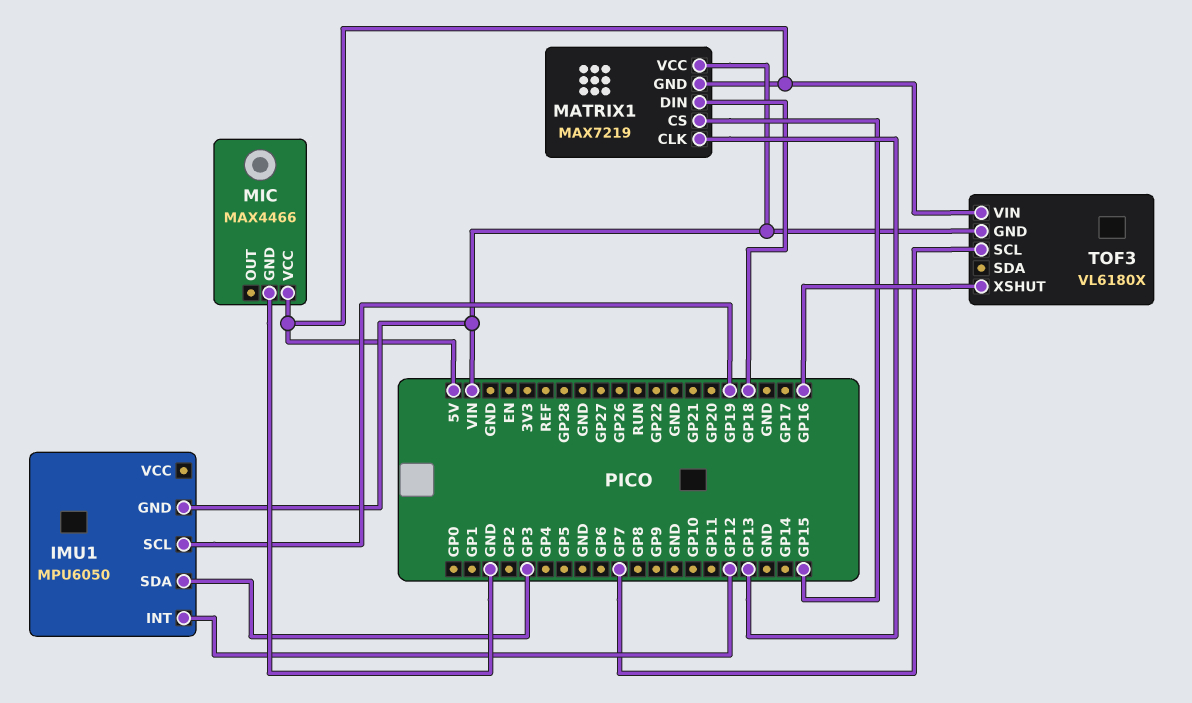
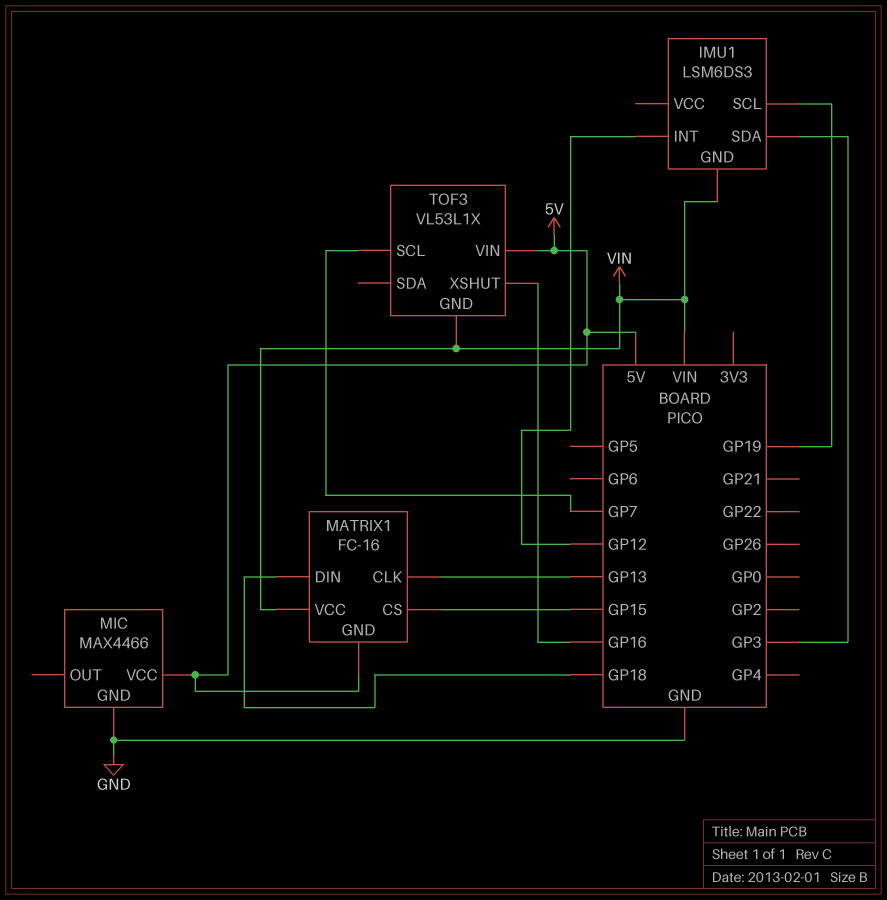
IMU1: MPU6050 -> LSM6DS3
MATRIX1: MAX7219 -> FC-16
TOF3: VL6180X -> VL53L1X

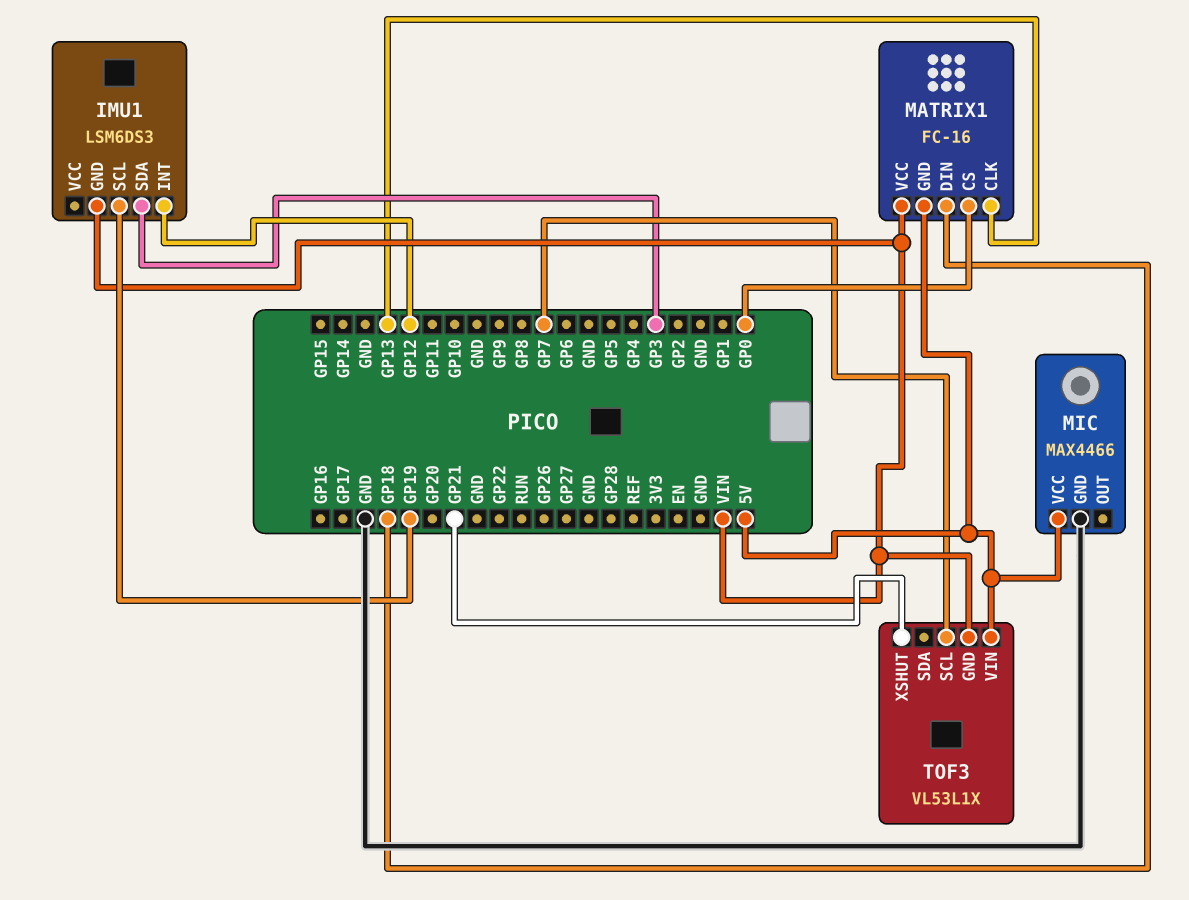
MATRIX1 pin CS: GP15 -> GP0
TOF3 pin XSHUT: GP16 -> GP21

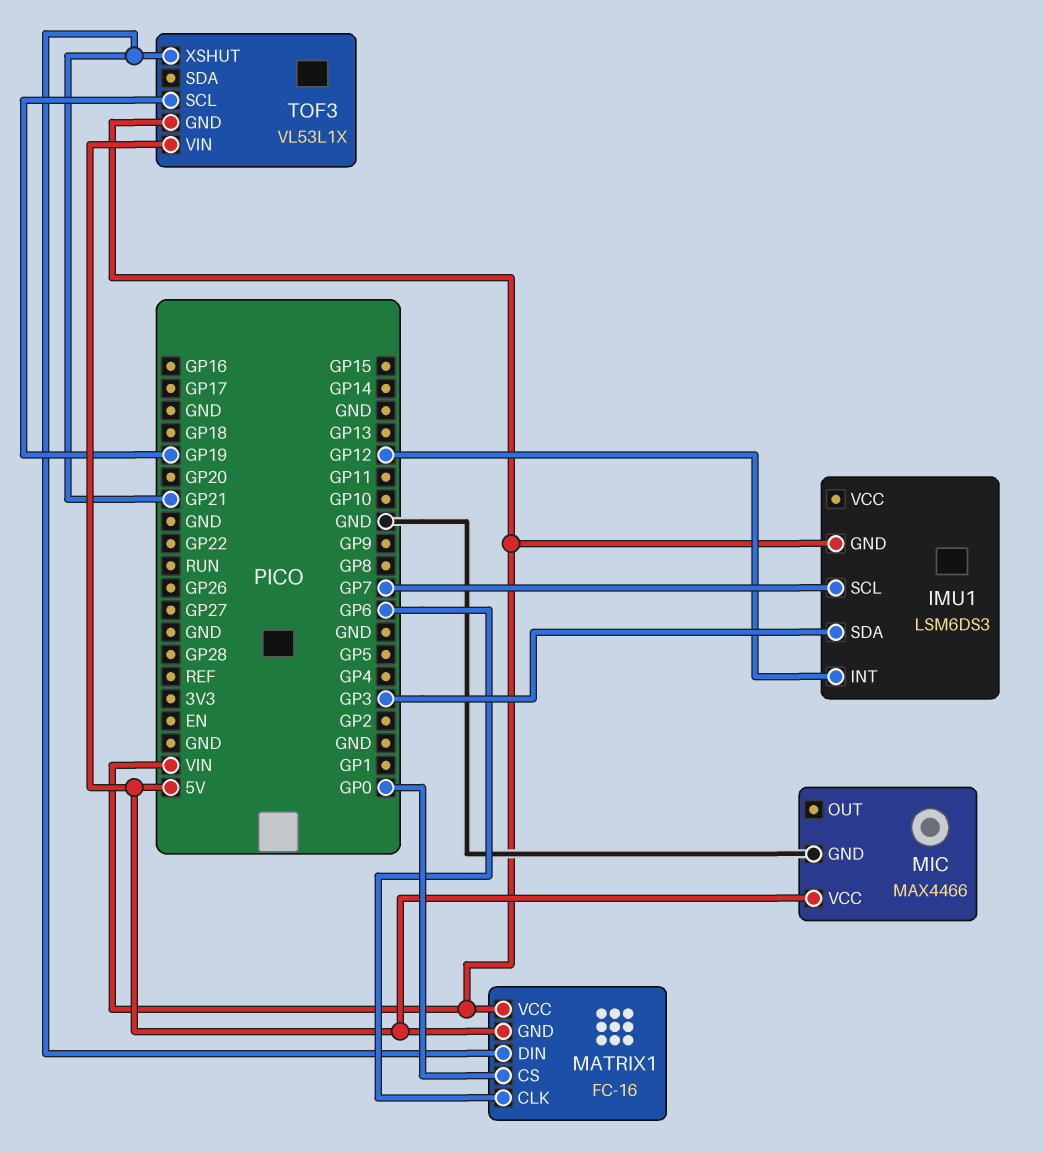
IMU1 pin SCL: GP19 -> GP7
MATRIX1 pin CLK: GP13 -> GP6
MATRIX1 pin DIN: GP18 -> GP21
TOF3 pin SCL: GP7 -> GP19

